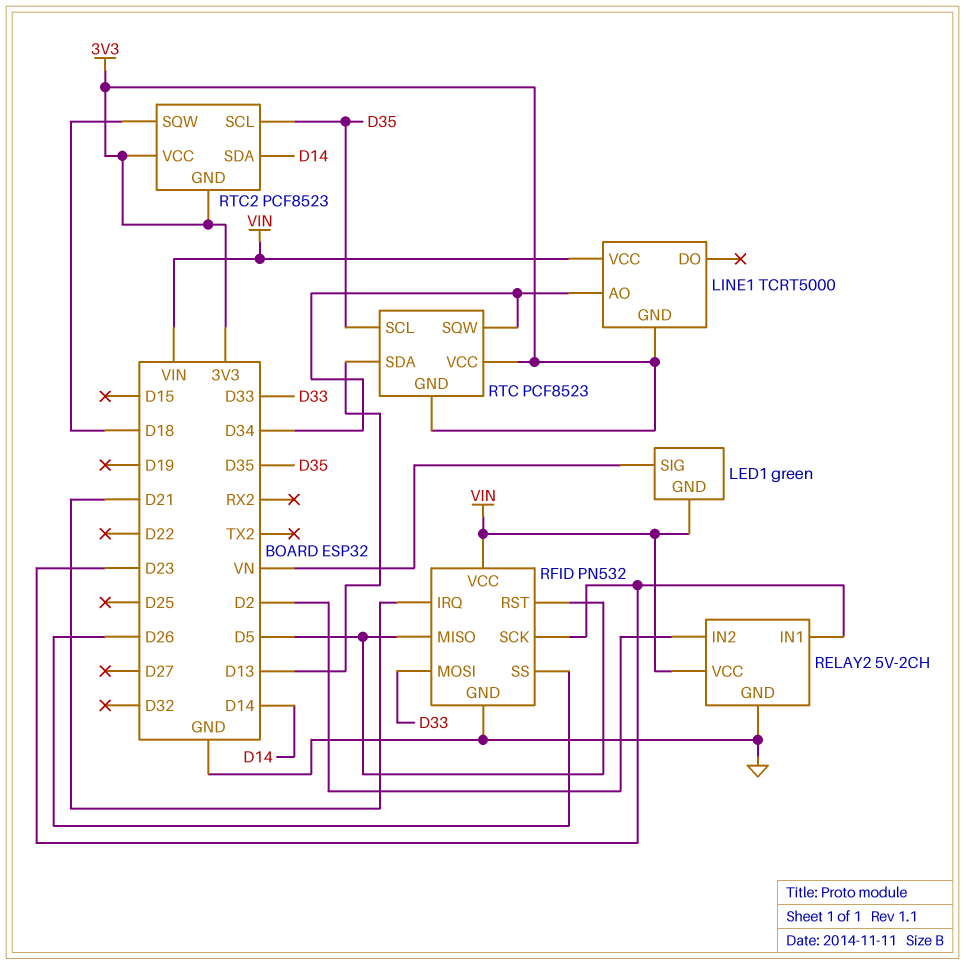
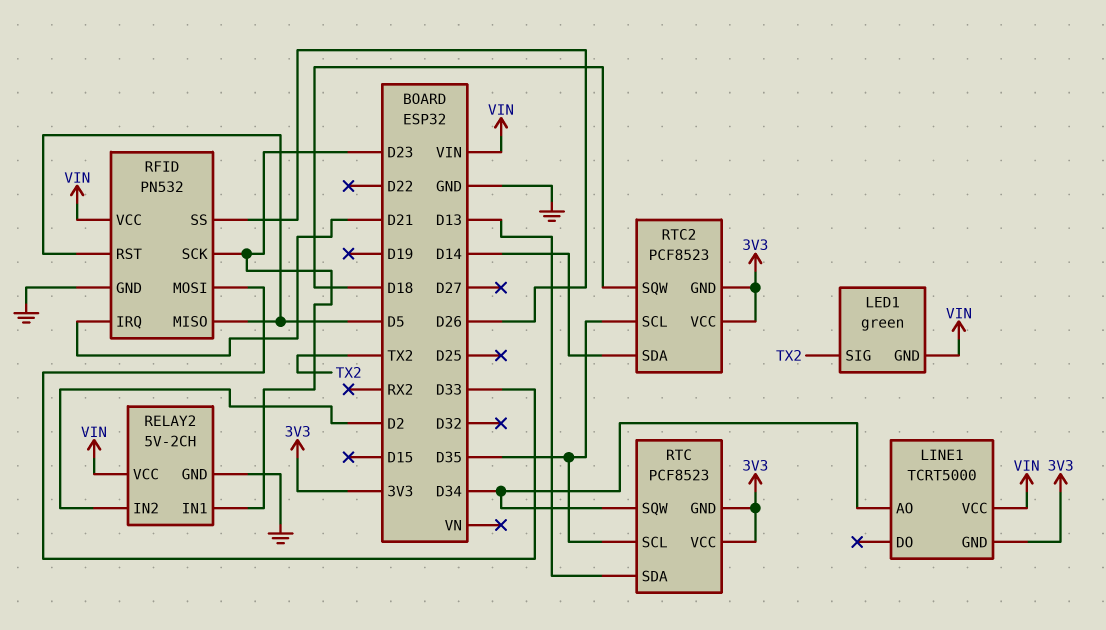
LED1 pin SIG: VN -> TX2

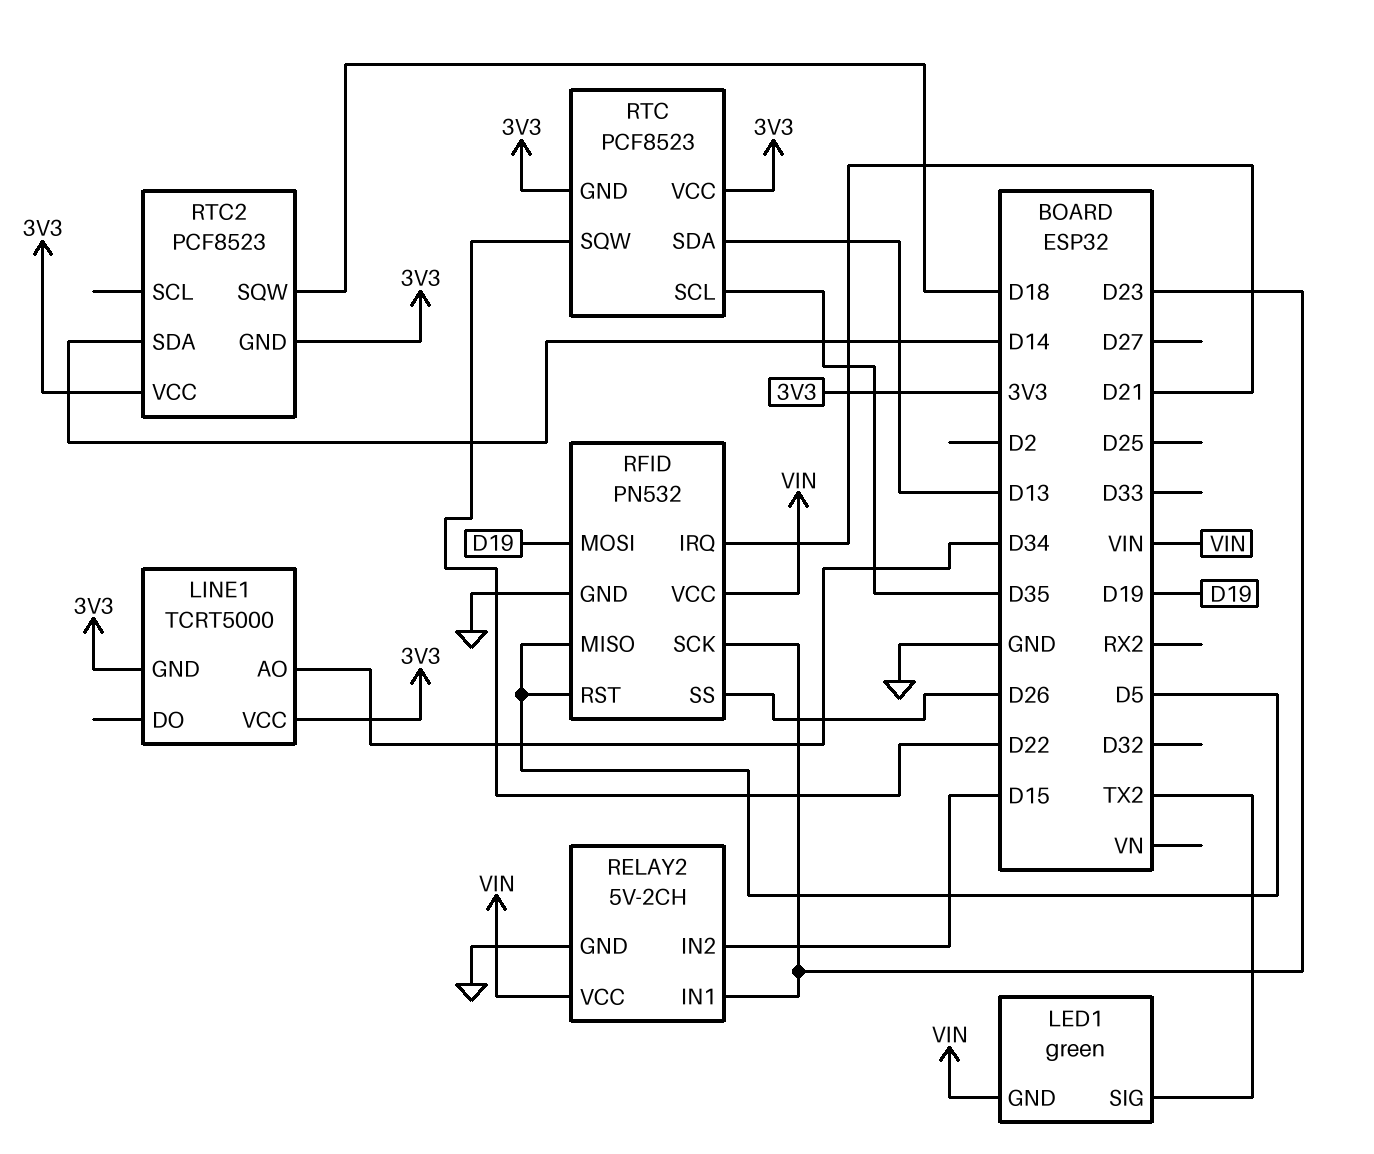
LINE1 pin VCC: VIN -> 3V3
RELAY2 pin IN2: D2 -> D15
RFID pin MOSI: D33 -> D19
RTC pin SQW: D34 -> D22
RTC2 pin SCL: D35 -> none

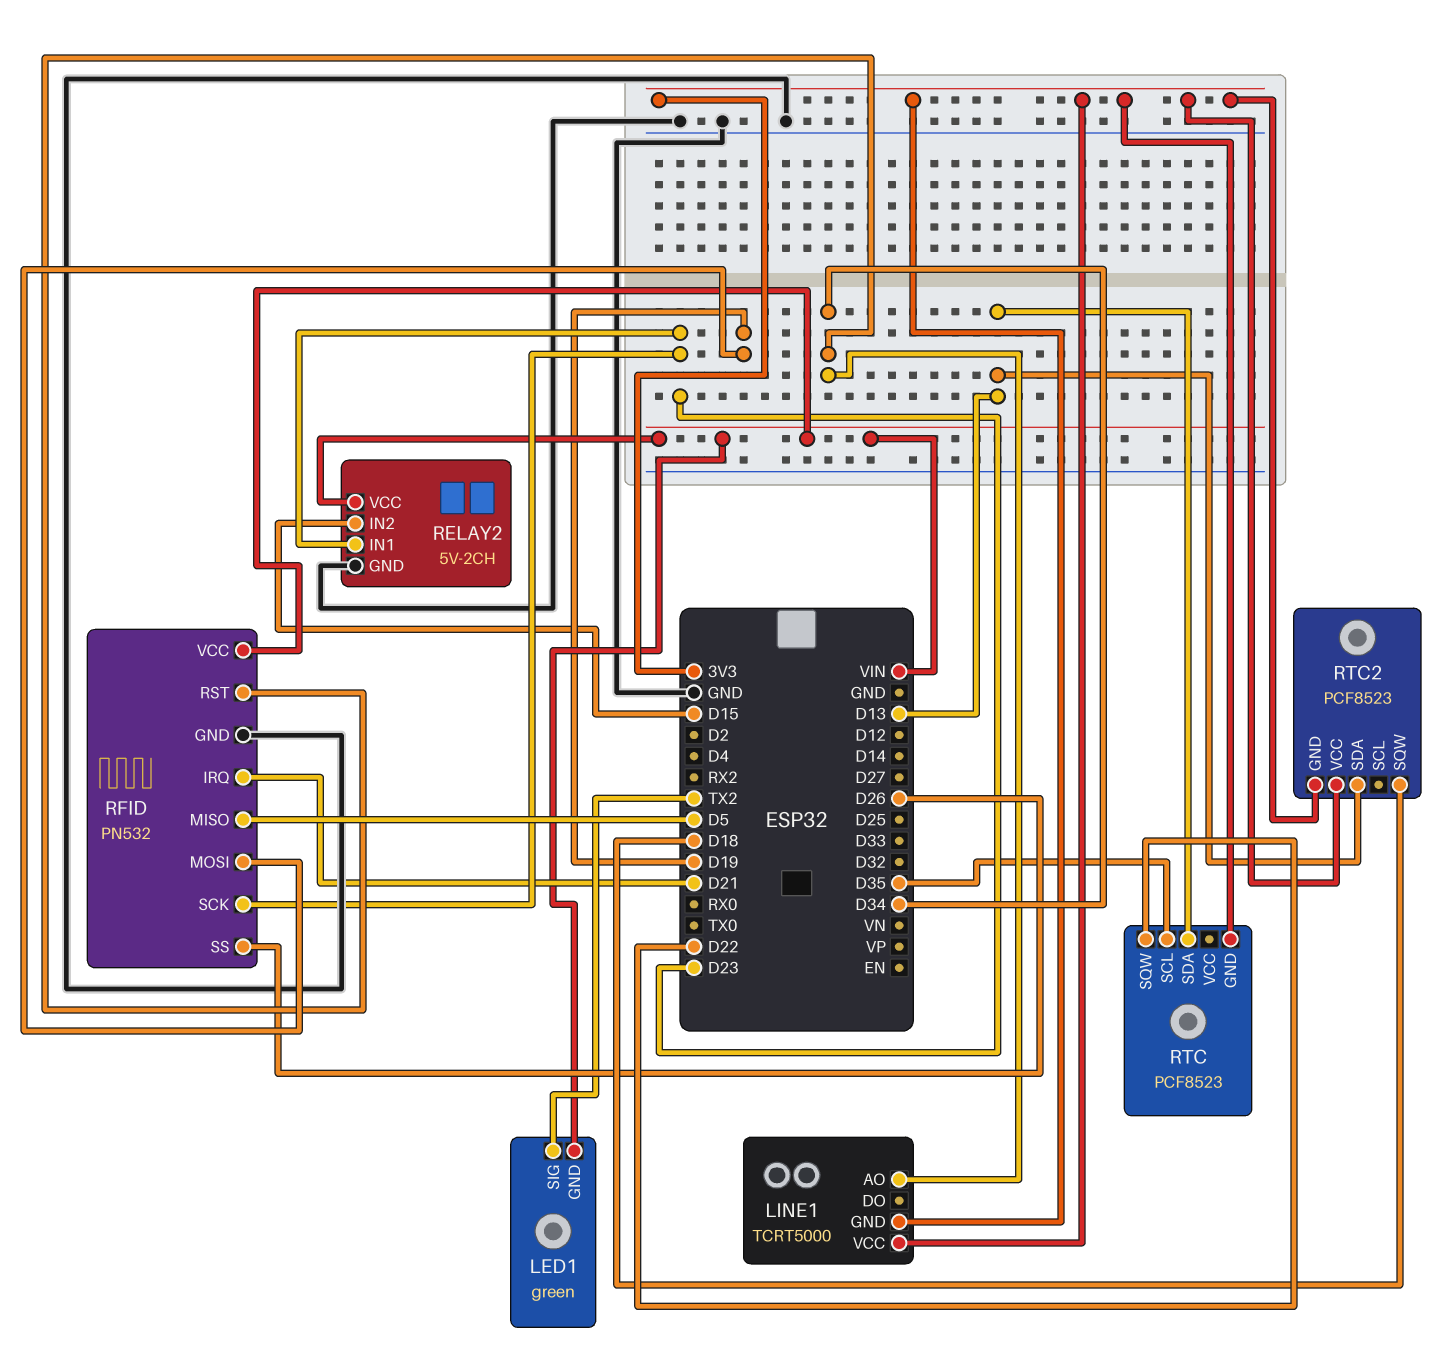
RFID pin RST: D5 -> D34
RTC pin VCC: 3V3 -> none
RTC2 pin SDA: D14 -> D13

